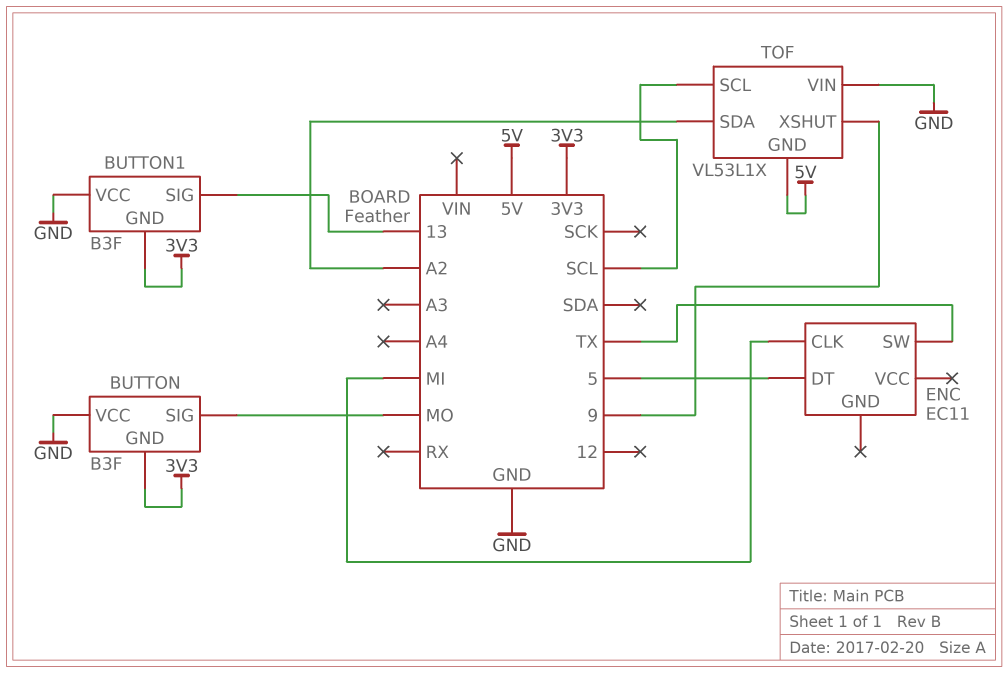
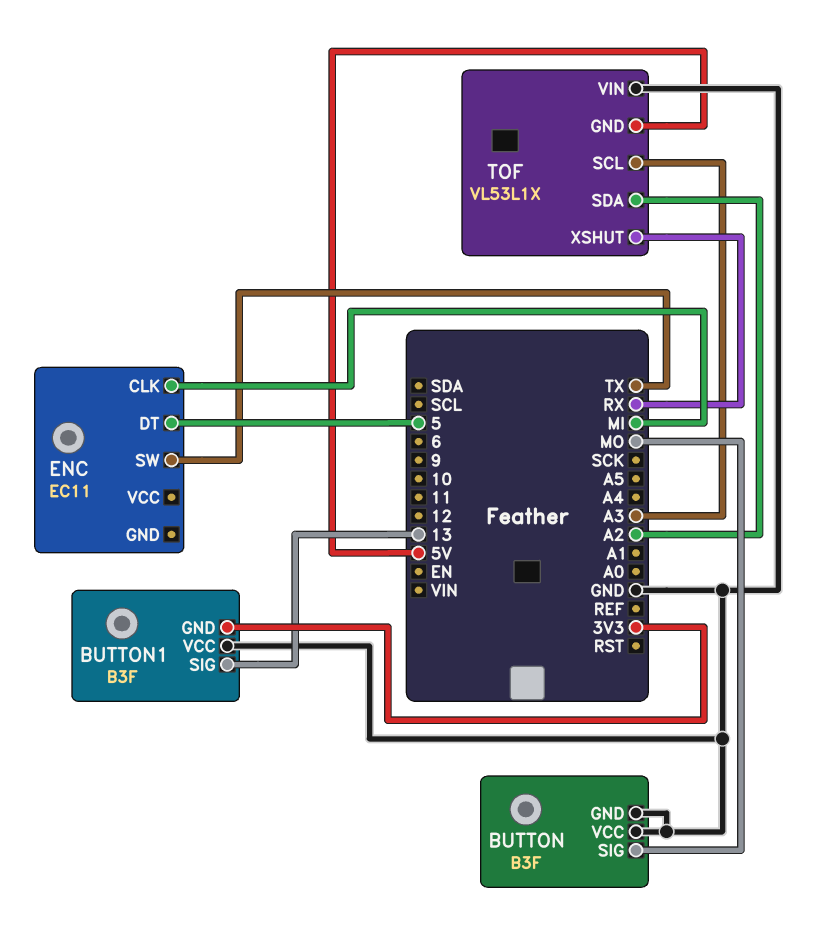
BUTTON pin GND: 3V3 -> GND
TOF pin SCL: SCL -> A3
TOF pin XSHUT: 9 -> RX

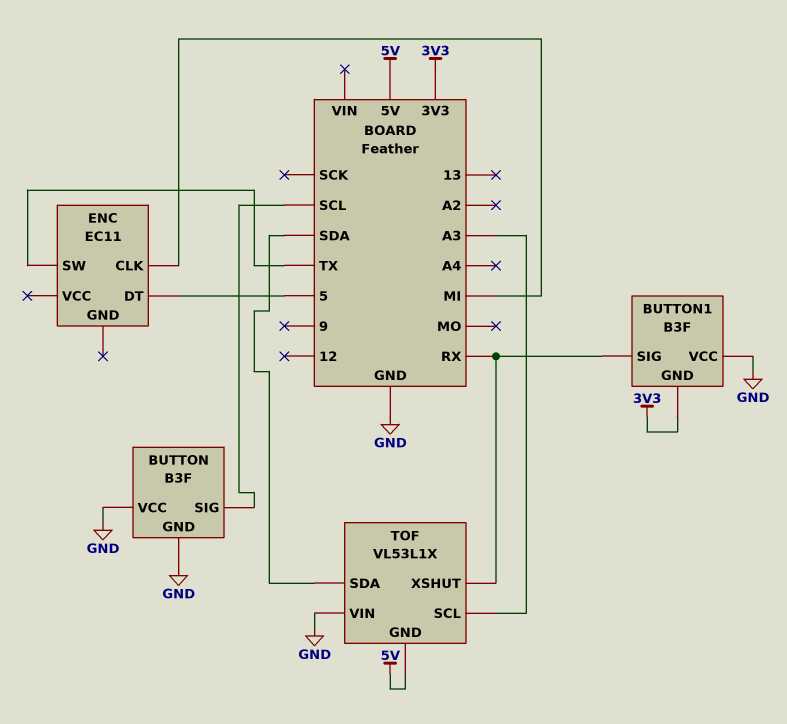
BUTTON pin SIG: MO -> SCL
BUTTON1 pin SIG: 13 -> RX
TOF pin SDA: A2 -> SDA

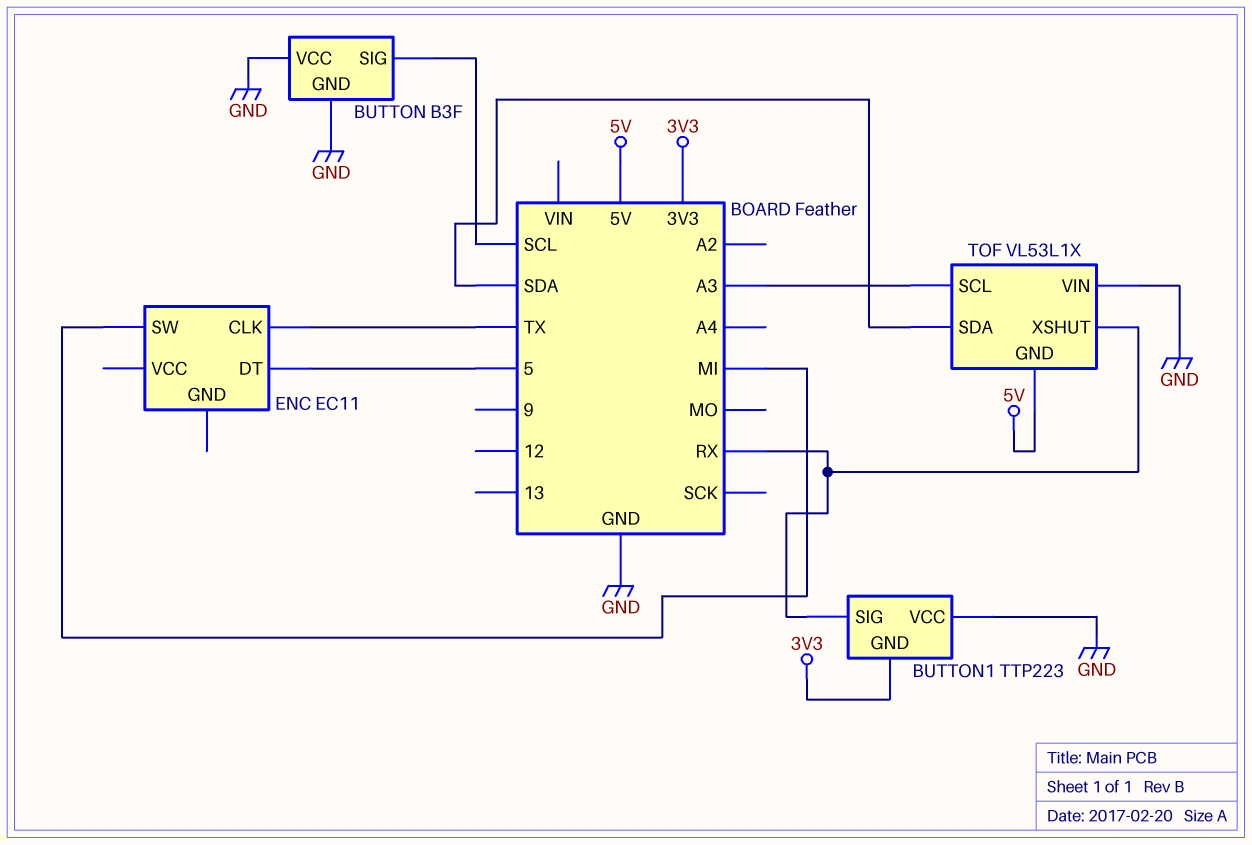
BUTTON1: B3F -> TTP223
ENC pin CLK: MI -> TX
ENC pin SW: TX -> MI

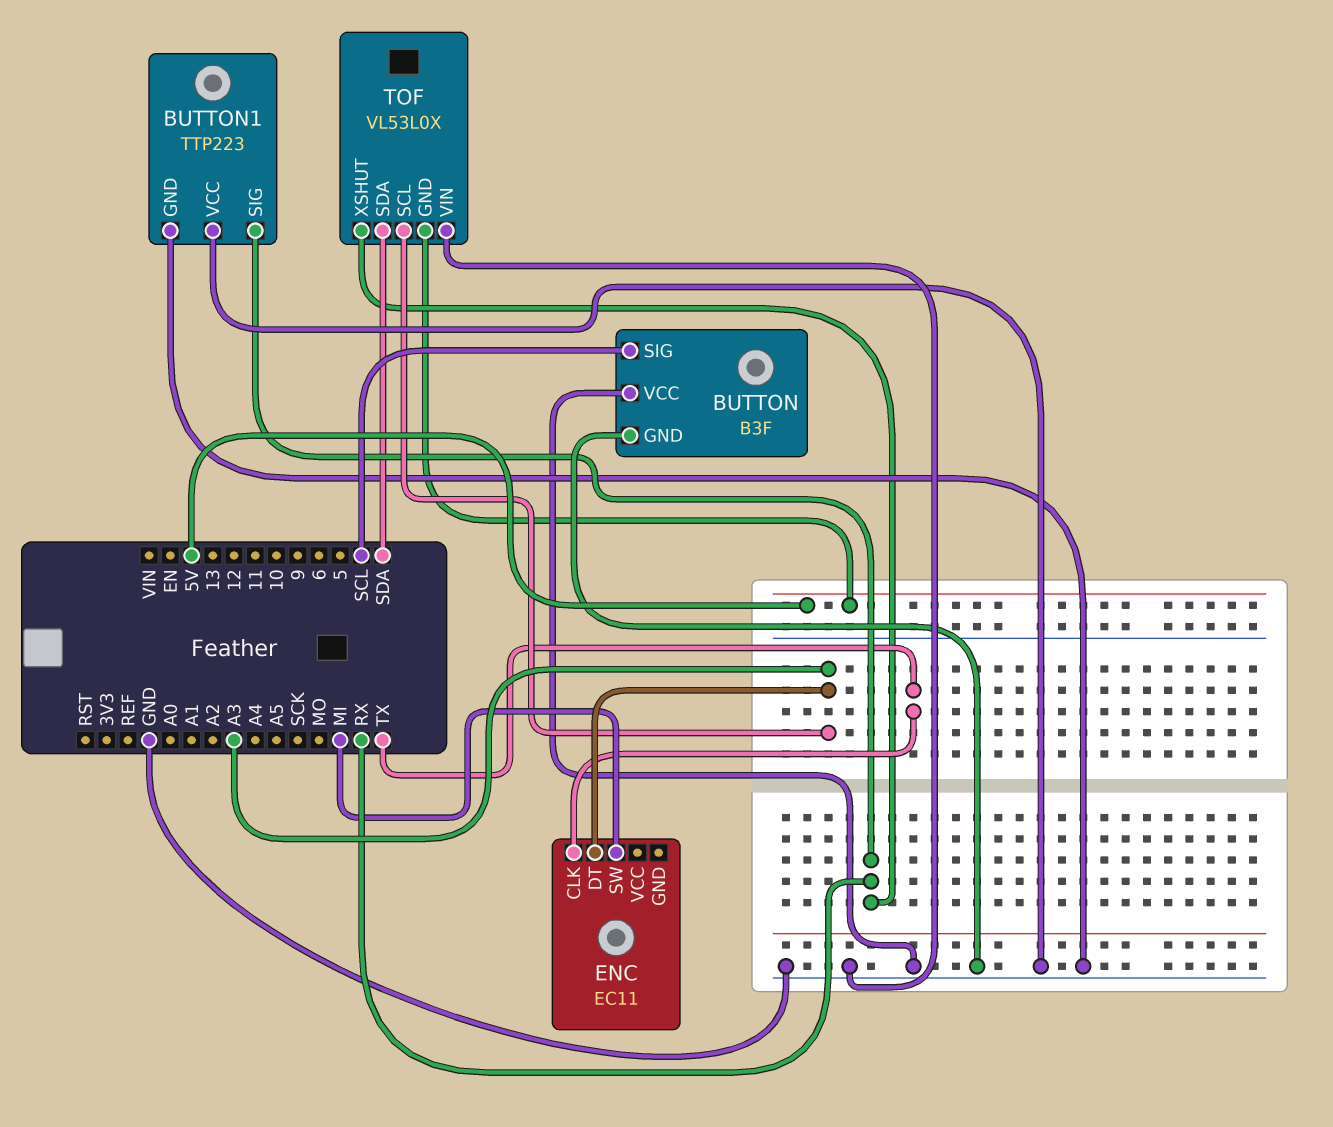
BUTTON1 pin GND: 3V3 -> GND
ENC pin DT: 5 -> A3
TOF: VL53L1X -> VL53L0X

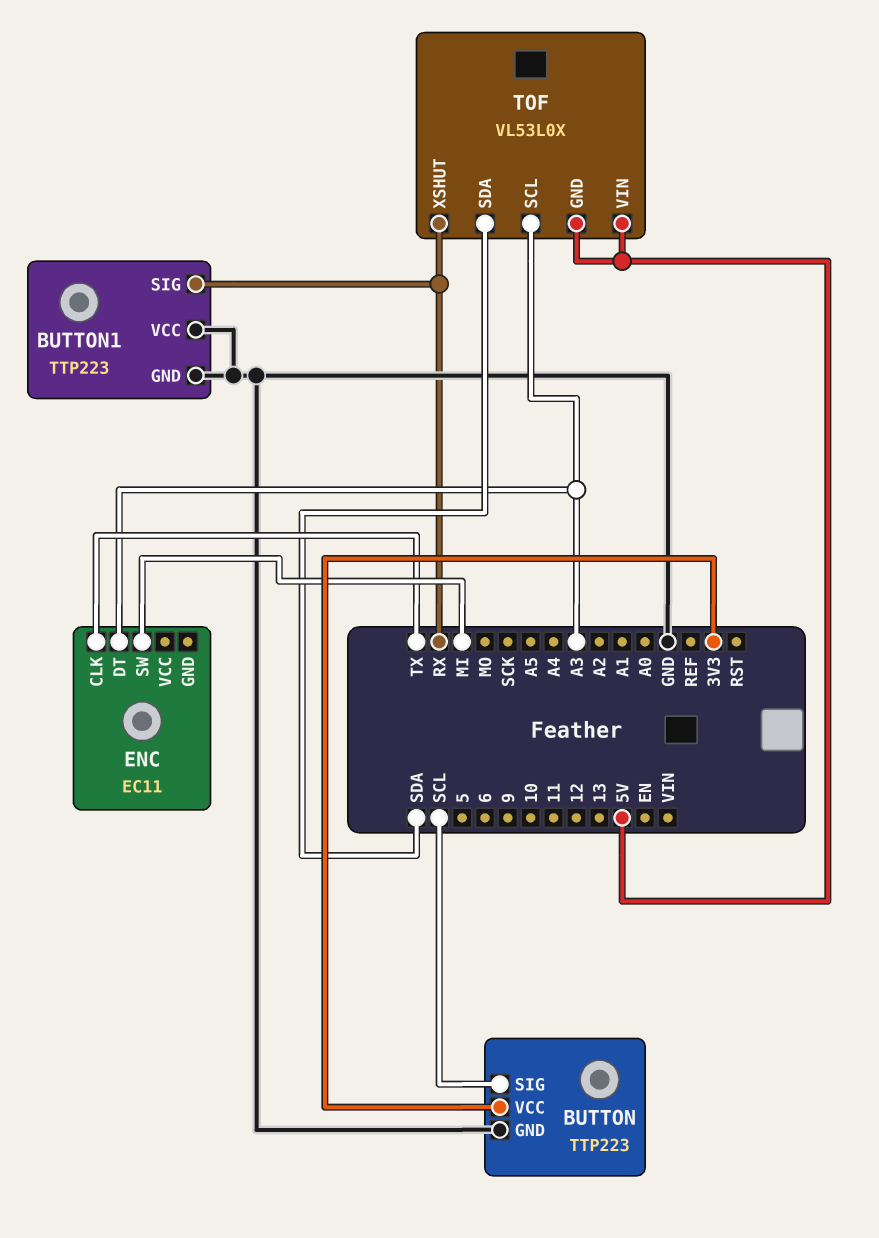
BUTTON: B3F -> TTP223
BUTTON pin VCC: GND -> 3V3
TOF pin VIN: GND -> 5V

